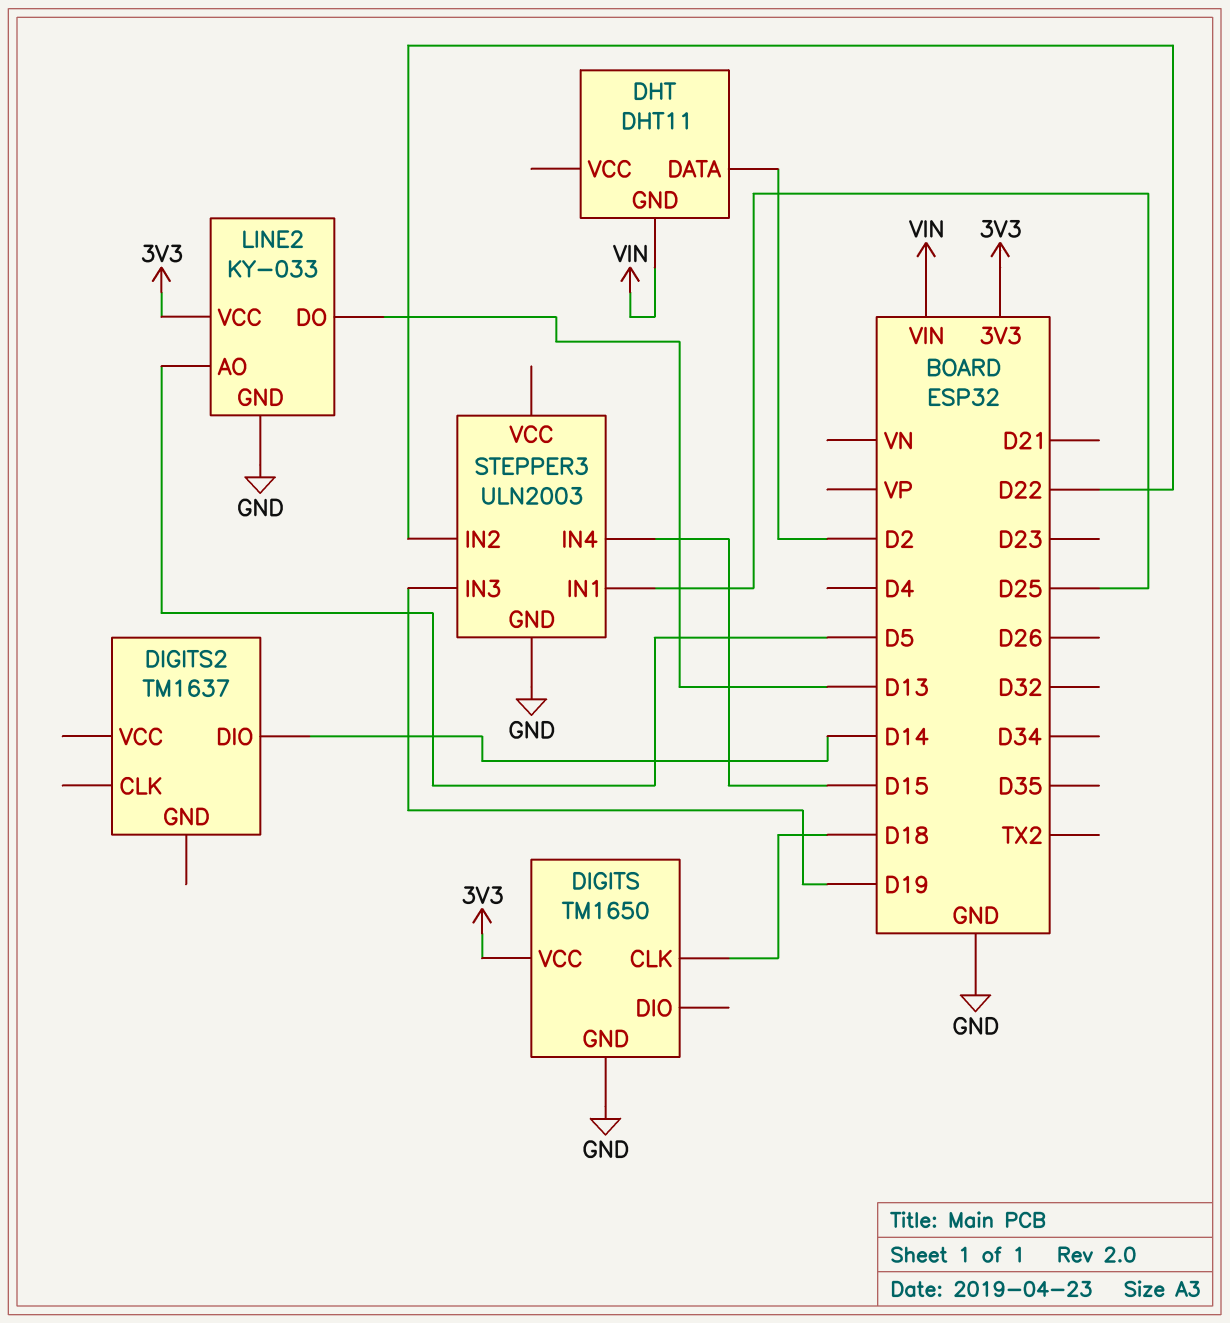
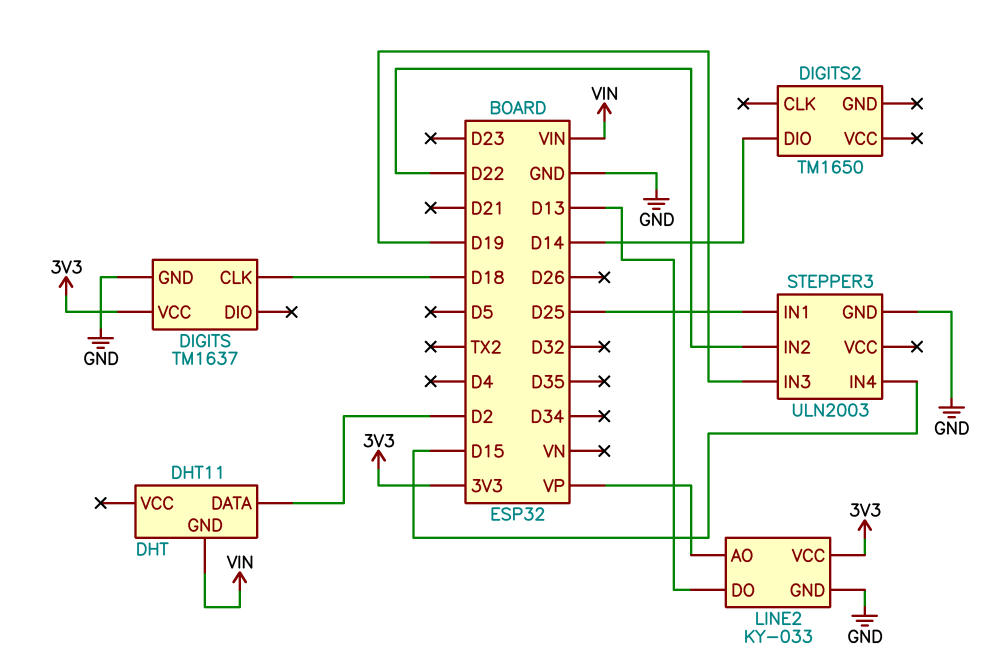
DIGITS: TM1650 -> TM1637
DIGITS2: TM1637 -> TM1650
LINE2 pin AO: D5 -> VP

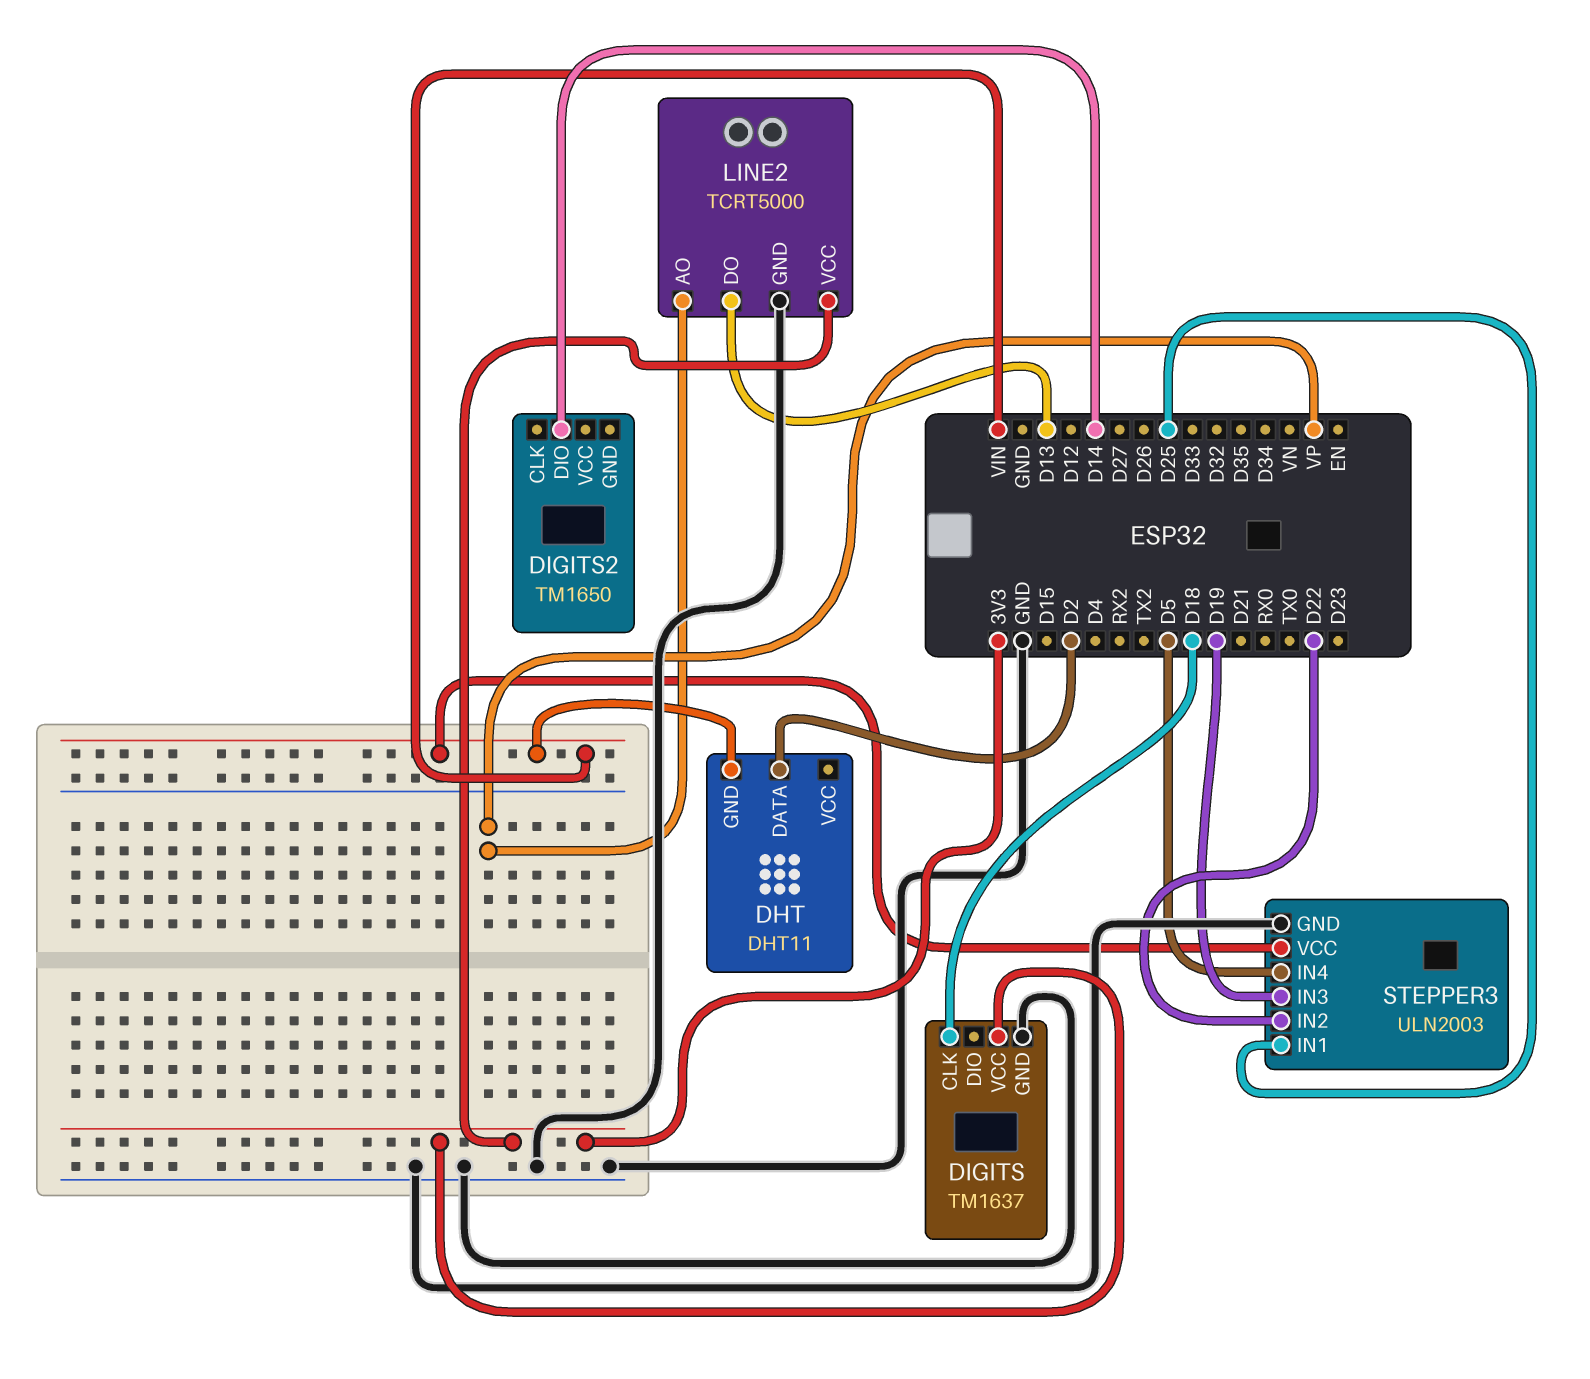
LINE2: KY-033 -> TCRT5000
STEPPER3 pin IN4: D15 -> D5
STEPPER3 pin VCC: none -> VIN

